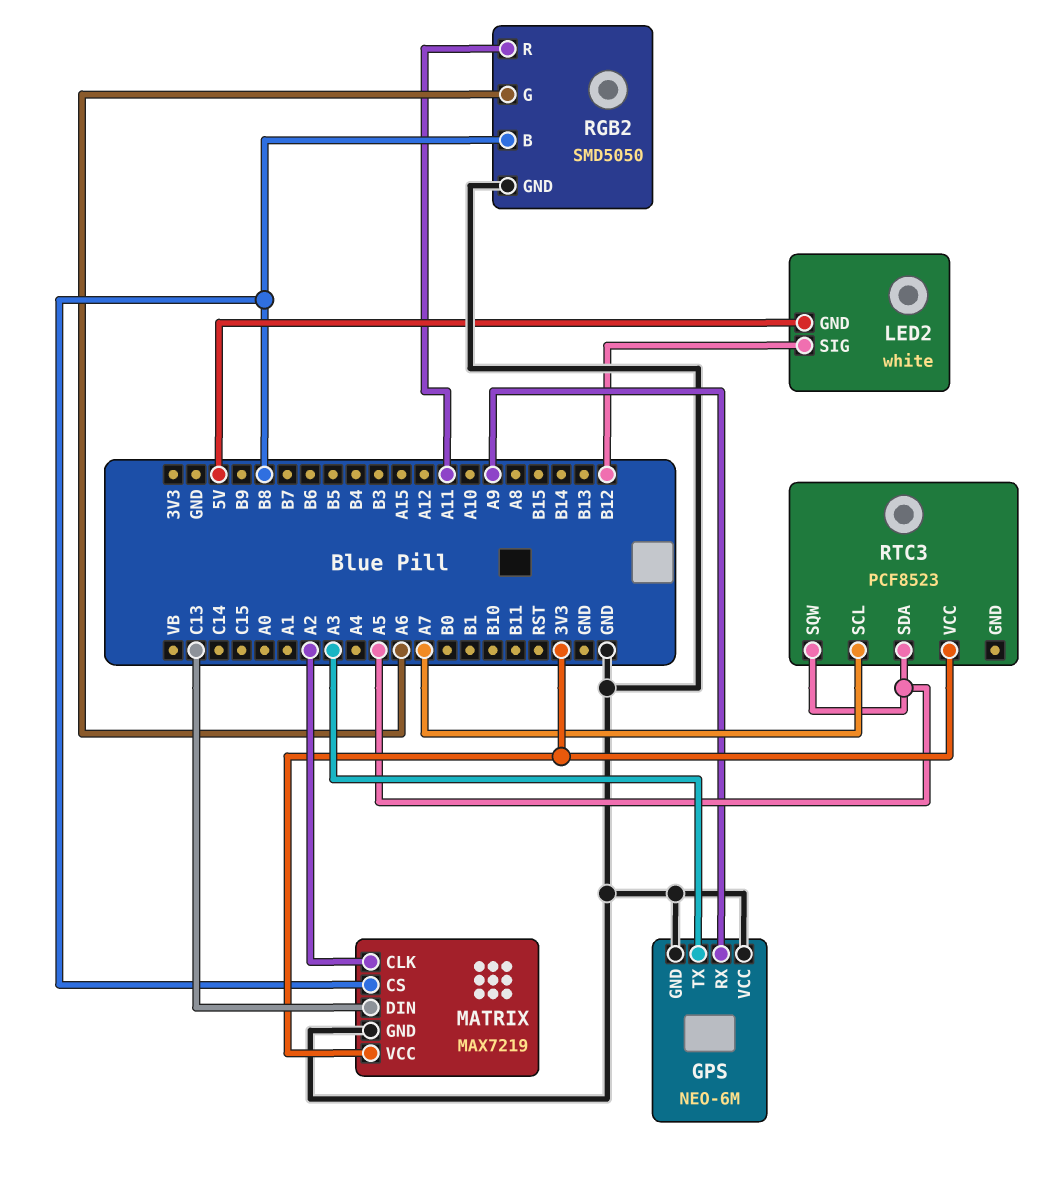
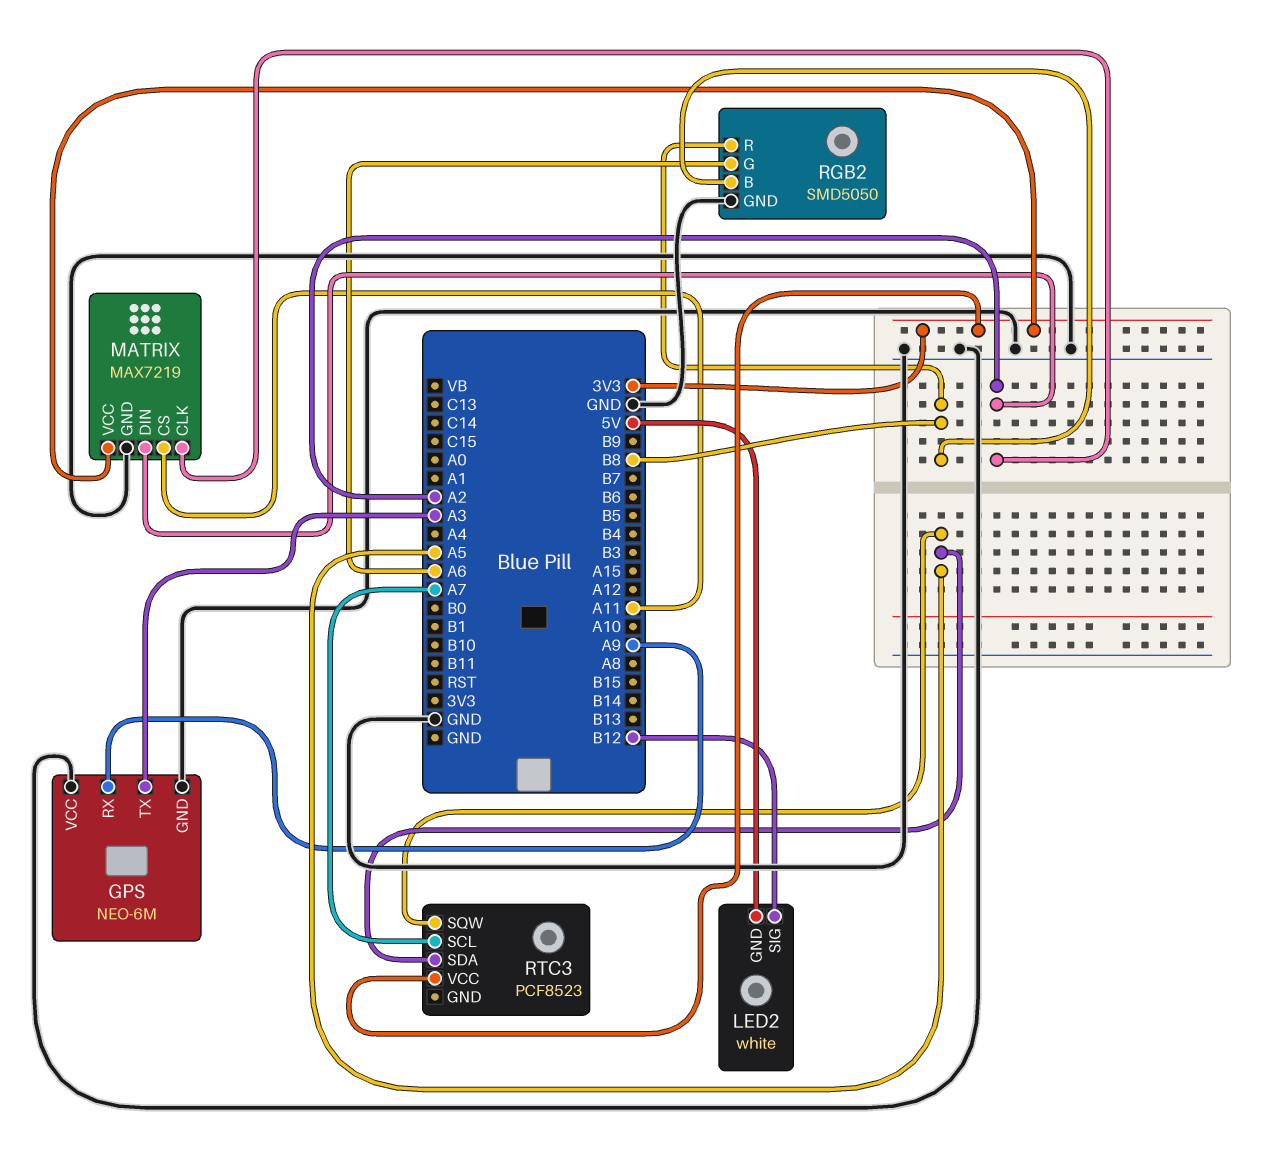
MATRIX pin CS: B8 -> A11
MATRIX pin DIN: C13 -> A2
RGB2 pin R: A11 -> B8

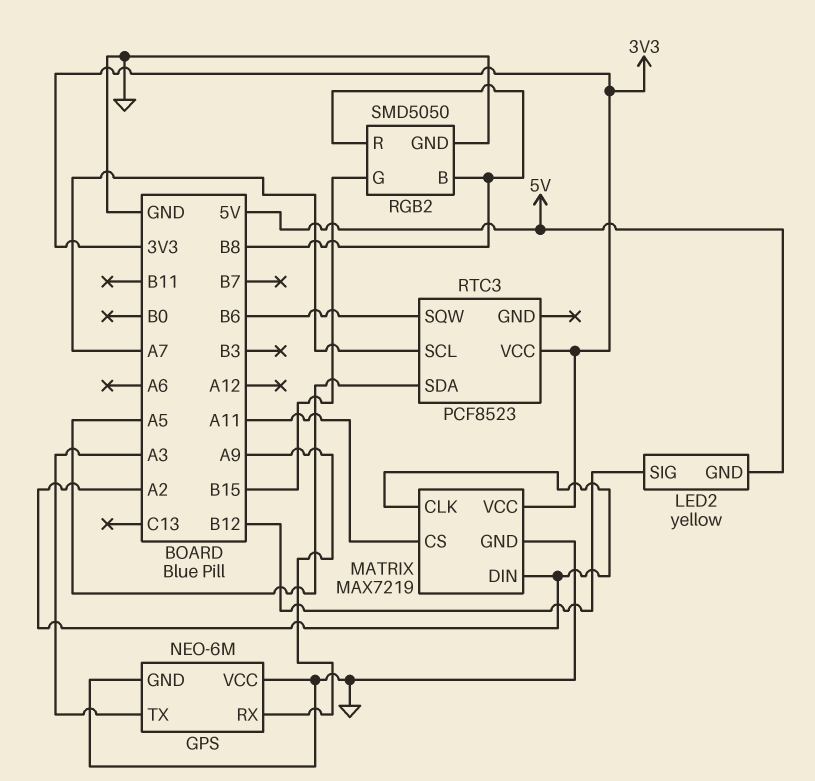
LED2: white -> yellow
RGB2 pin G: A6 -> B15
RTC3 pin SQW: A5 -> B6

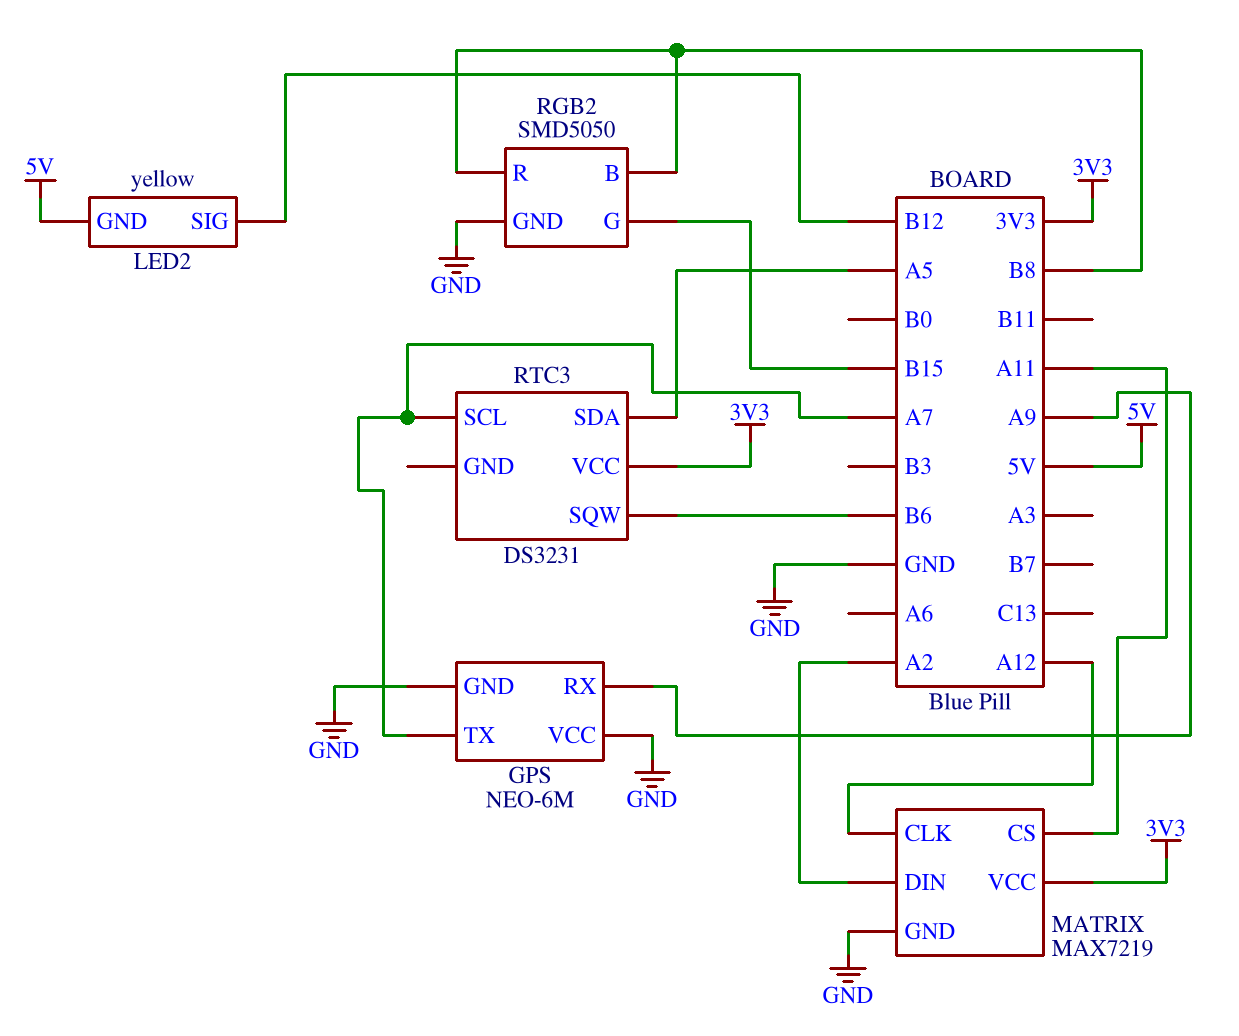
GPS pin TX: A3 -> A7
MATRIX pin CLK: A2 -> A12
RTC3: PCF8523 -> DS3231

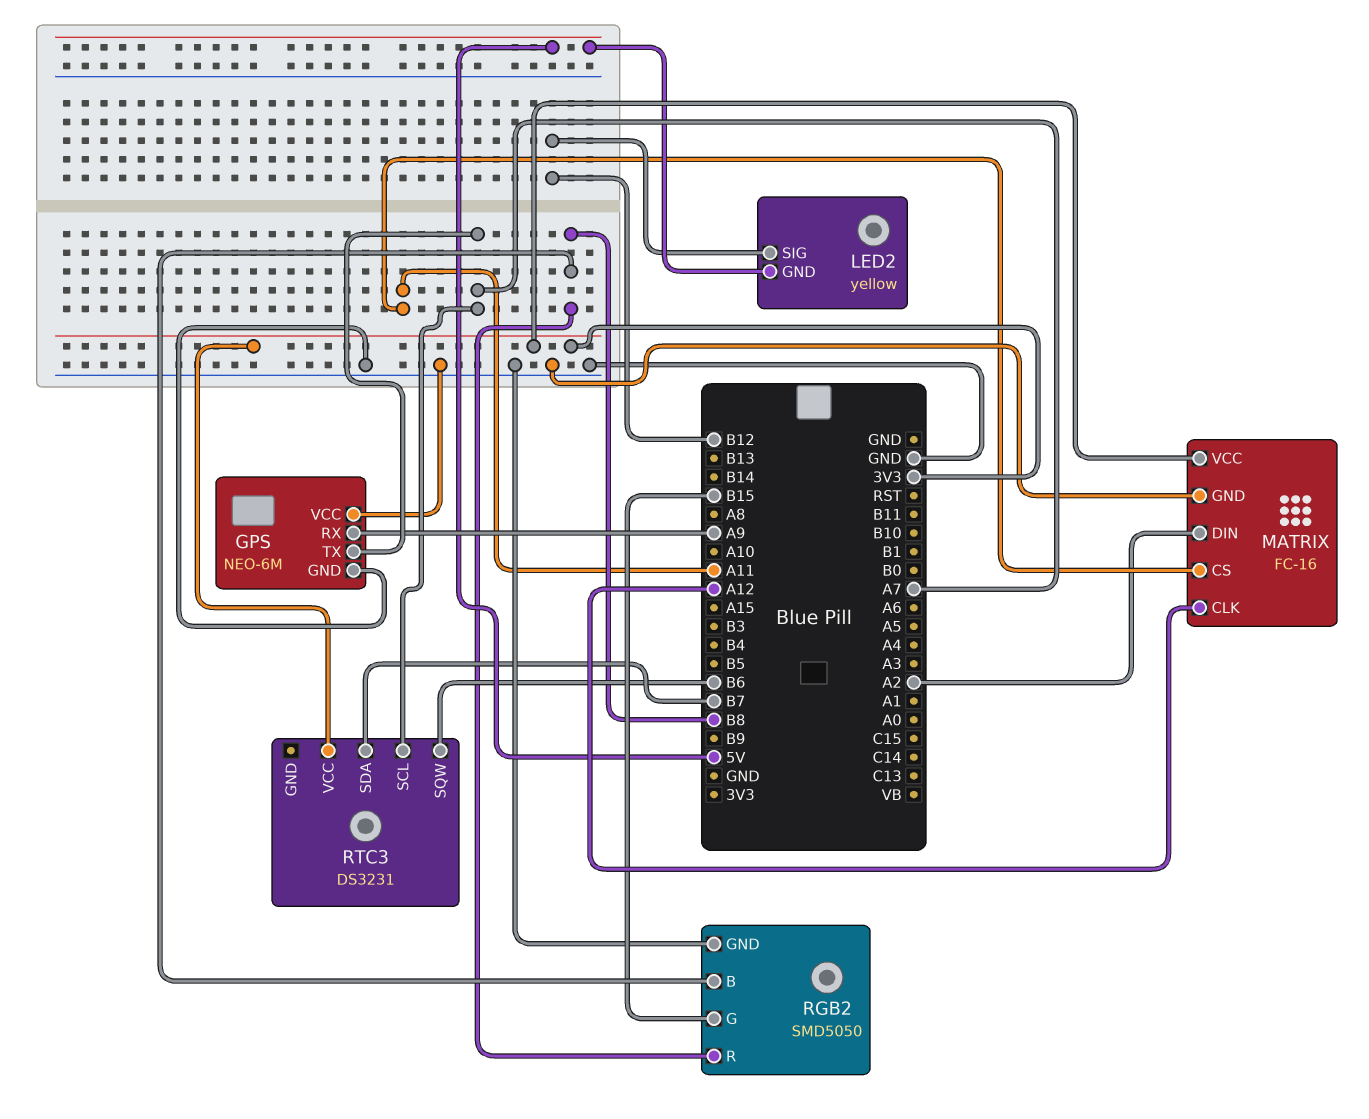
MATRIX: MAX7219 -> FC-16
RTC3 pin SDA: A5 -> B7

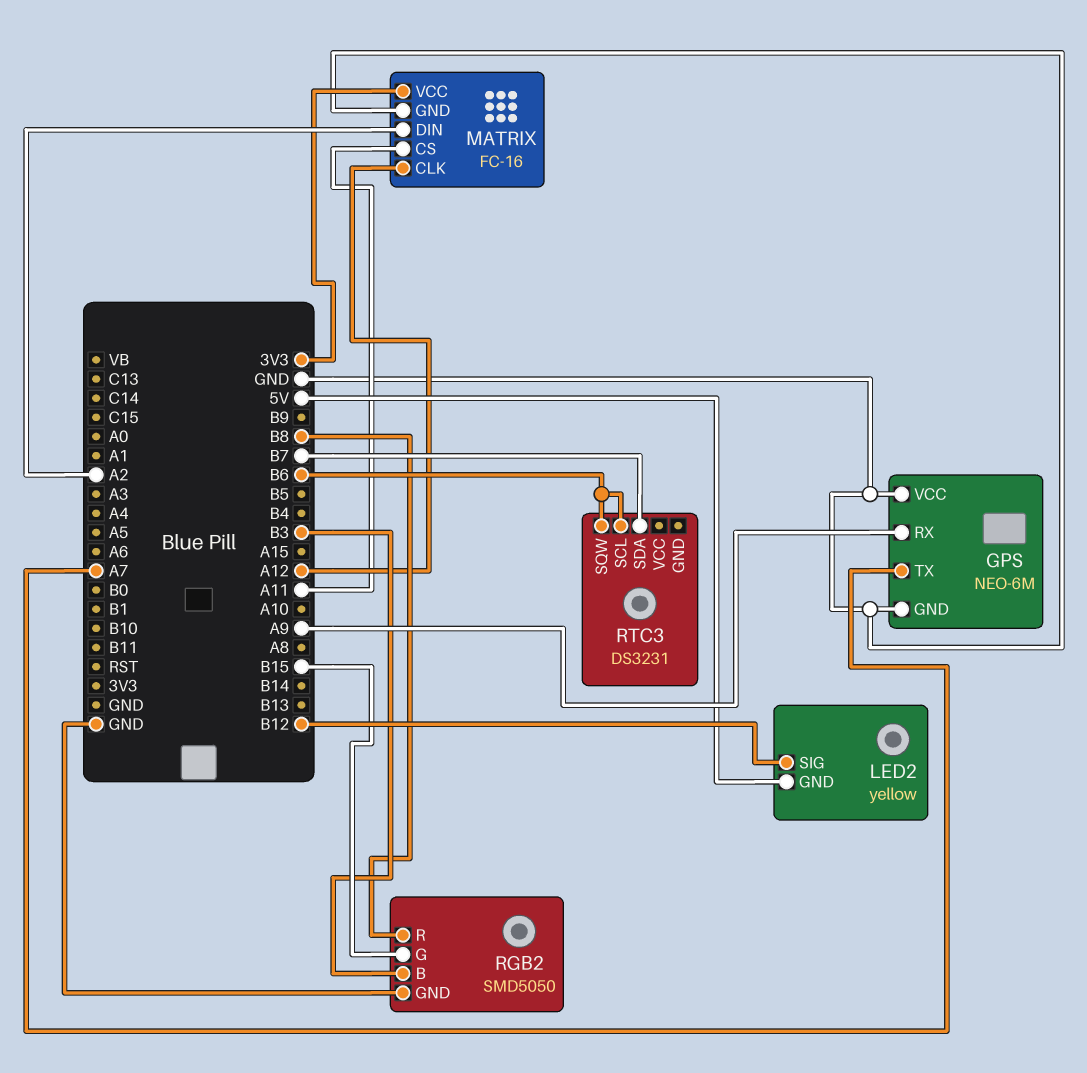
RGB2 pin B: B8 -> B3
RTC3 pin SCL: A7 -> B6
RTC3 pin VCC: 3V3 -> none

